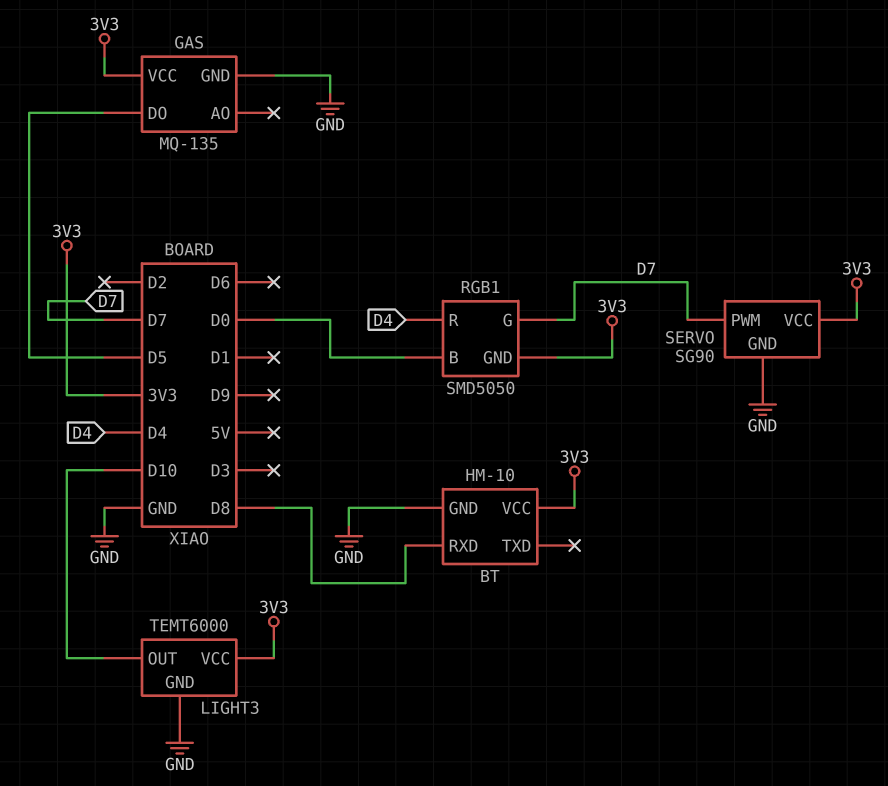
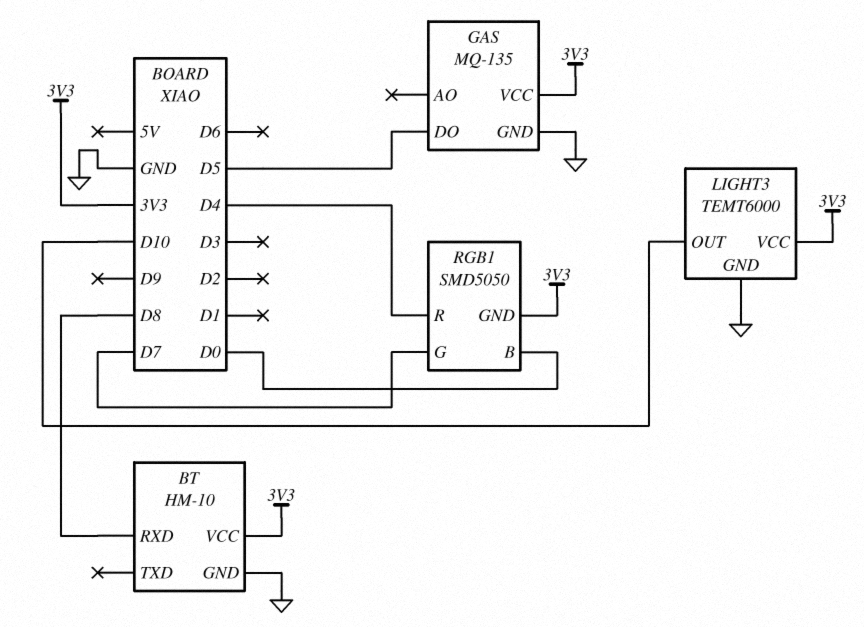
SERVO: SG90 -> none
SERVO pin GND: GND -> none
SERVO pin PWM: D7 -> none
SERVO pin VCC: 3V3 -> none

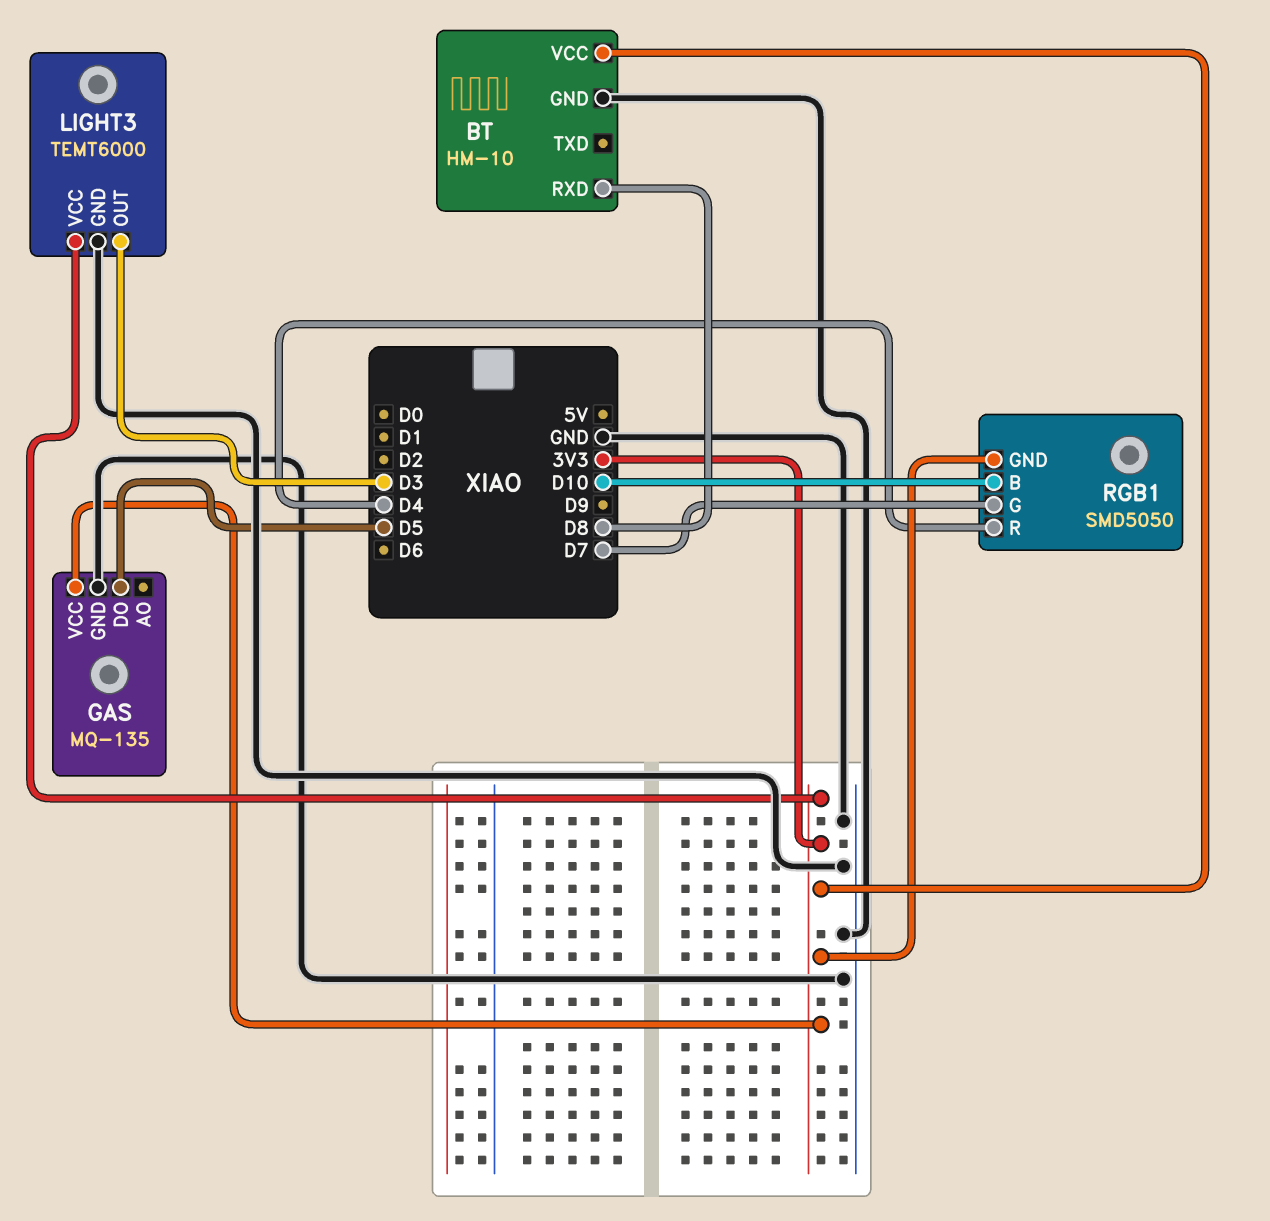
LIGHT3 pin OUT: D10 -> D3
RGB1 pin B: D0 -> D10

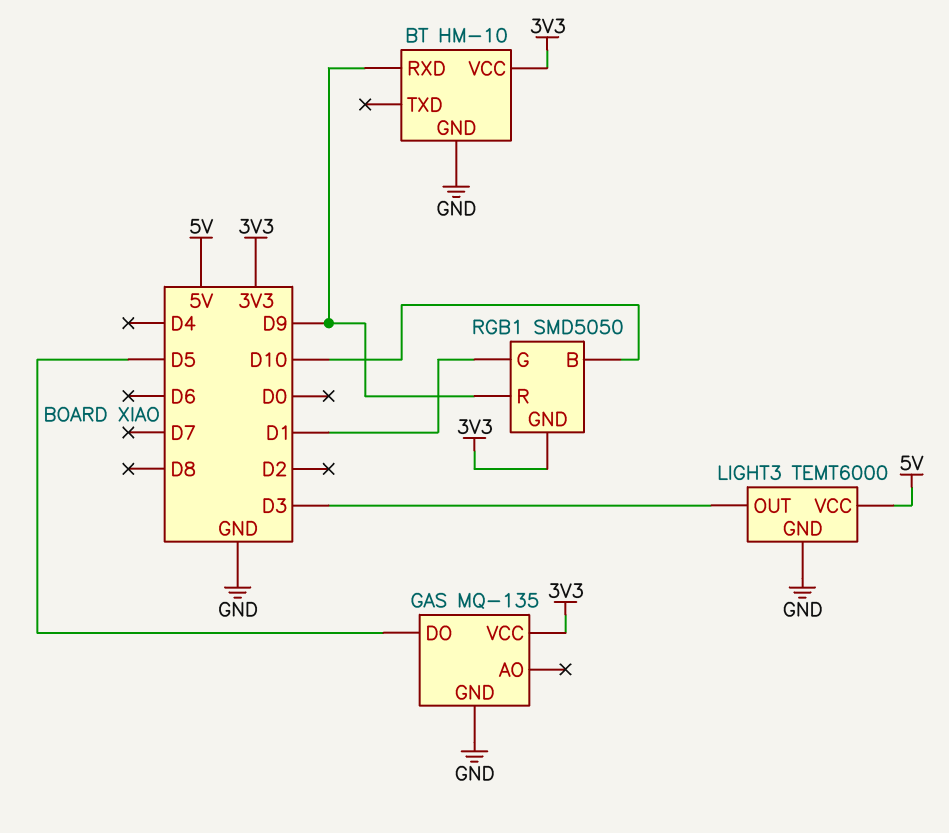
BT pin RXD: D8 -> D9
LIGHT3 pin VCC: 3V3 -> 5V
RGB1 pin G: D7 -> D1
RGB1 pin R: D4 -> D9

